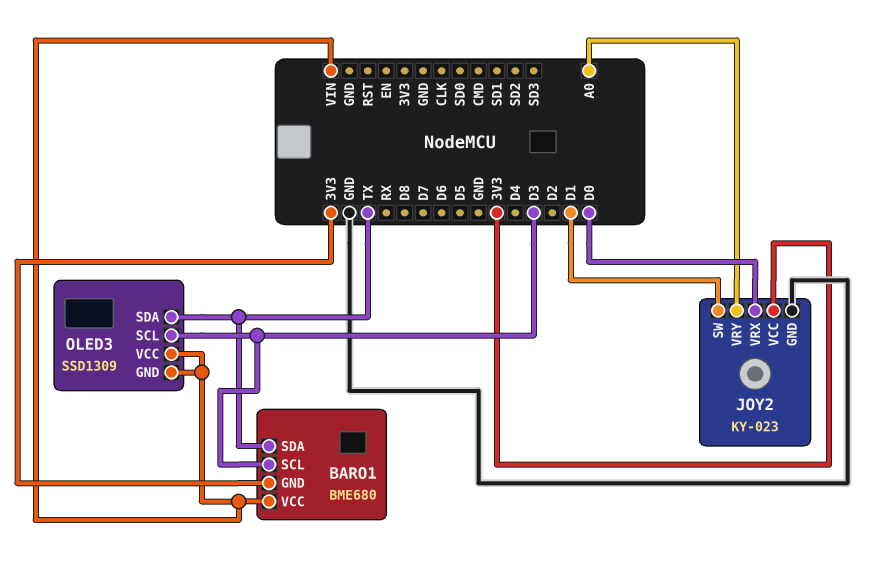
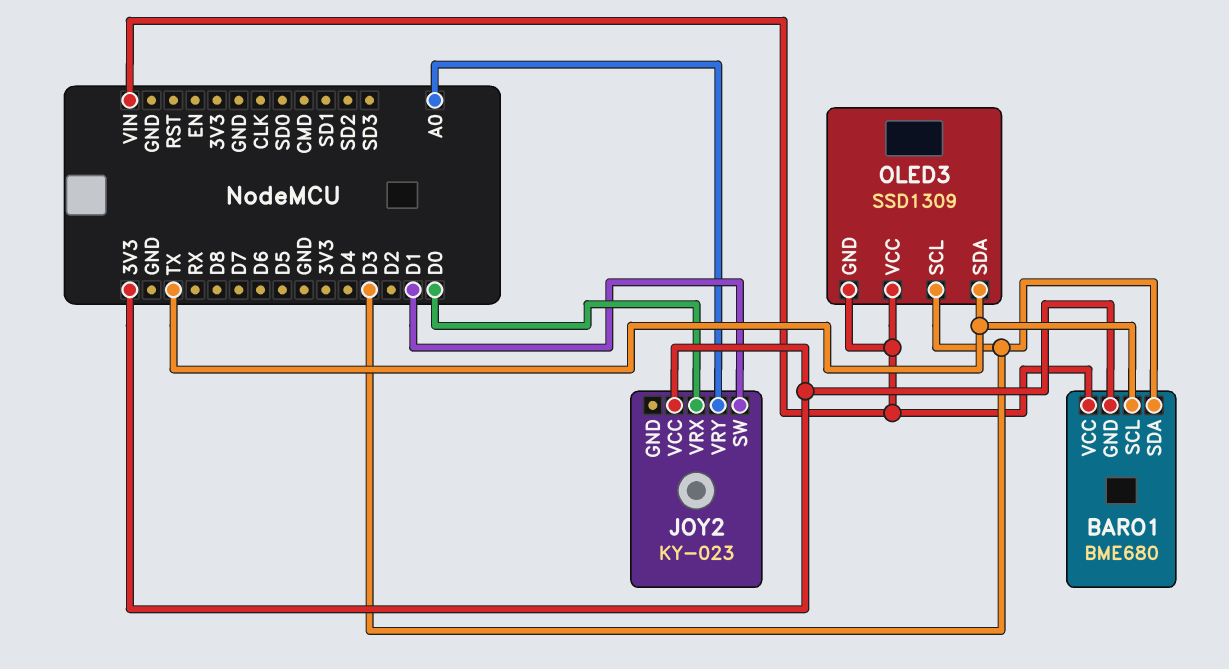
BARO1 pin SCL: D3 -> TX
BARO1 pin SDA: TX -> D3
JOY2 pin GND: GND -> none

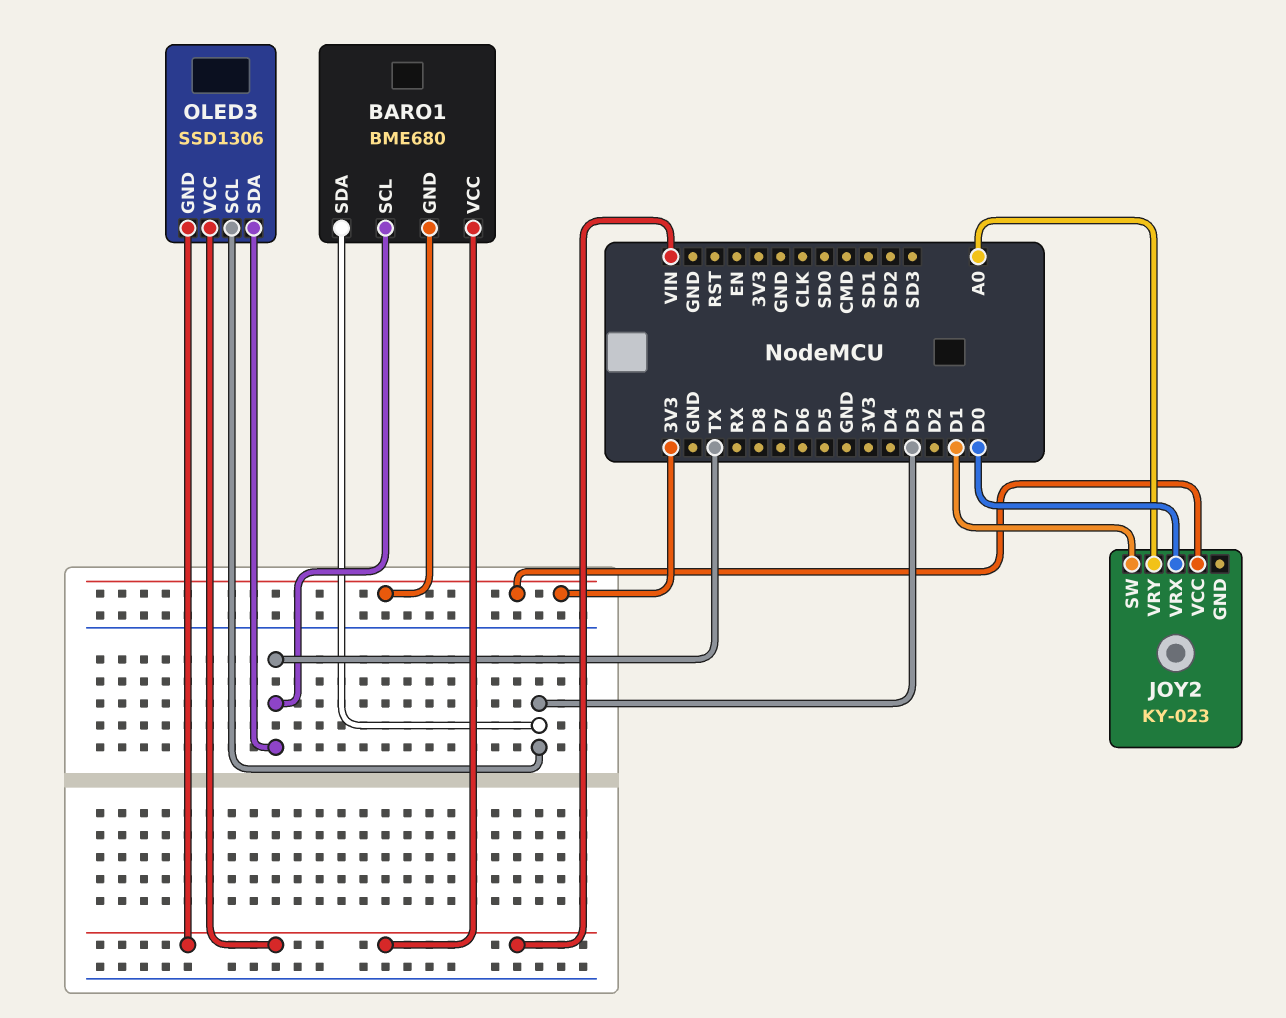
OLED3: SSD1309 -> SSD1306

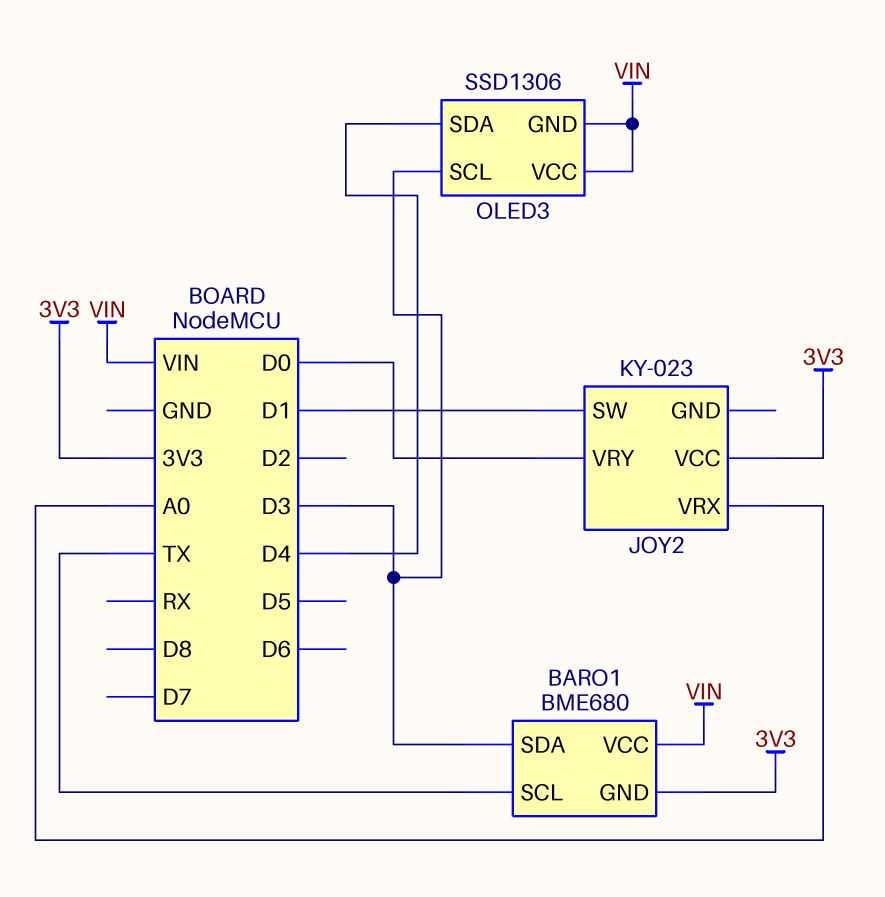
JOY2 pin VRX: D0 -> A0
JOY2 pin VRY: A0 -> D0
OLED3 pin SDA: TX -> D4

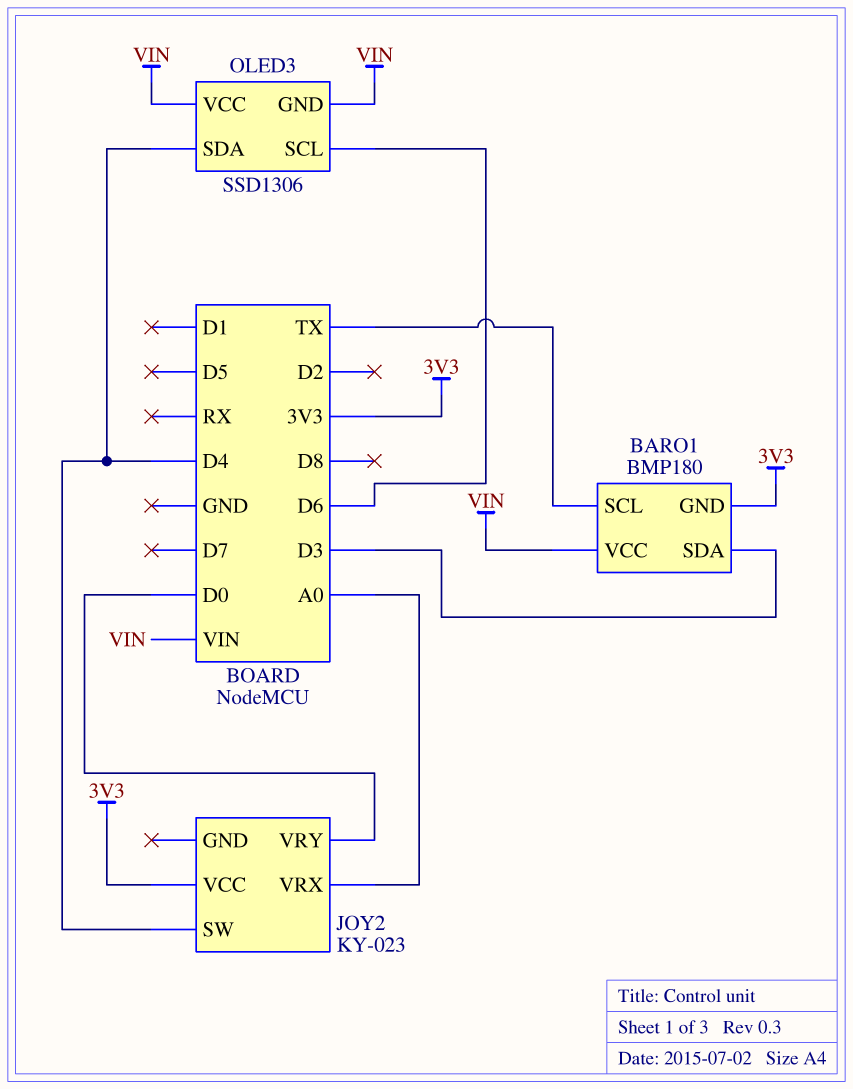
BARO1: BME680 -> BMP180
JOY2 pin SW: D1 -> D4
OLED3 pin SCL: D3 -> D6

